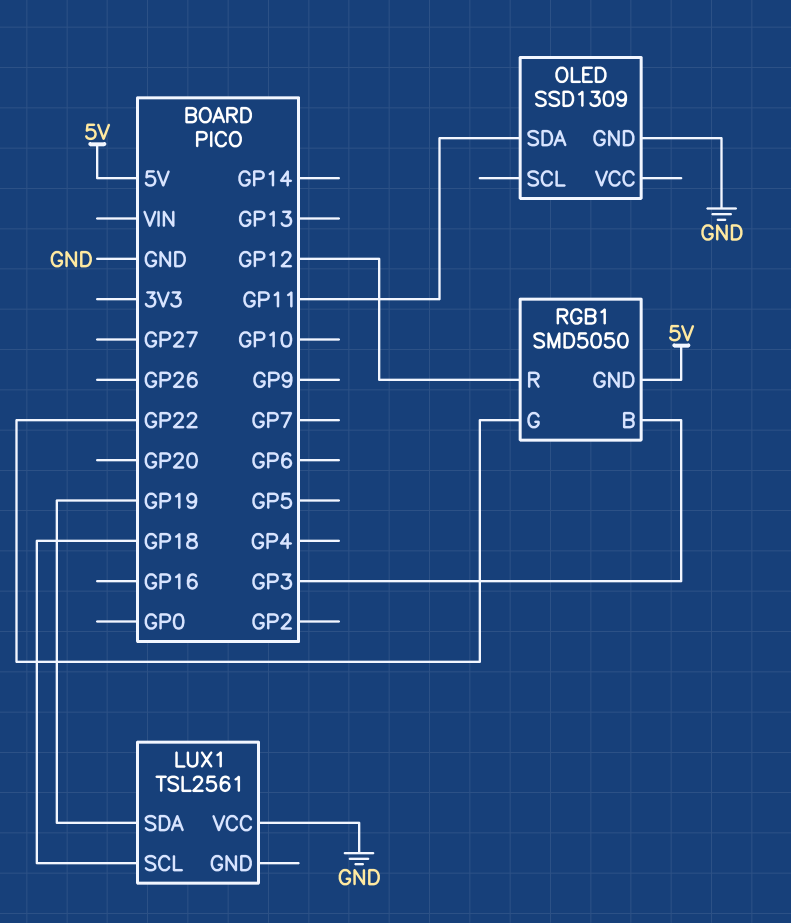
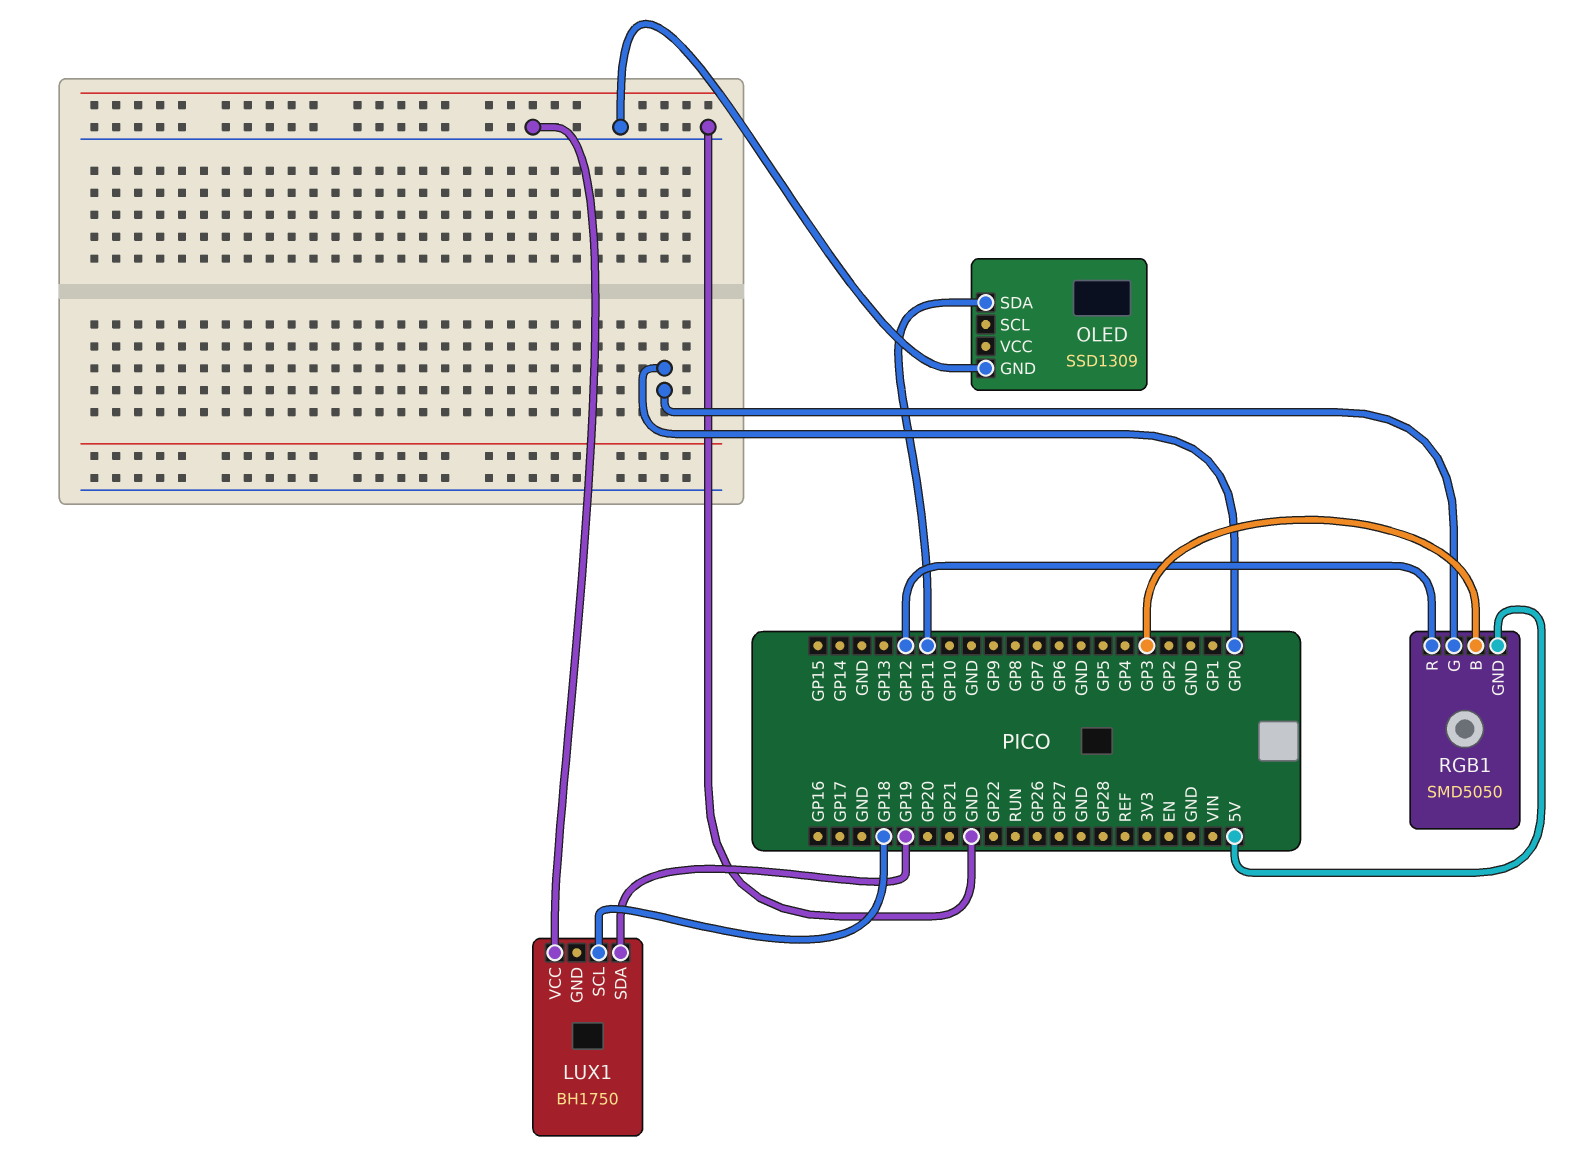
LUX1: TSL2561 -> BH1750
RGB1 pin G: GP22 -> GP0

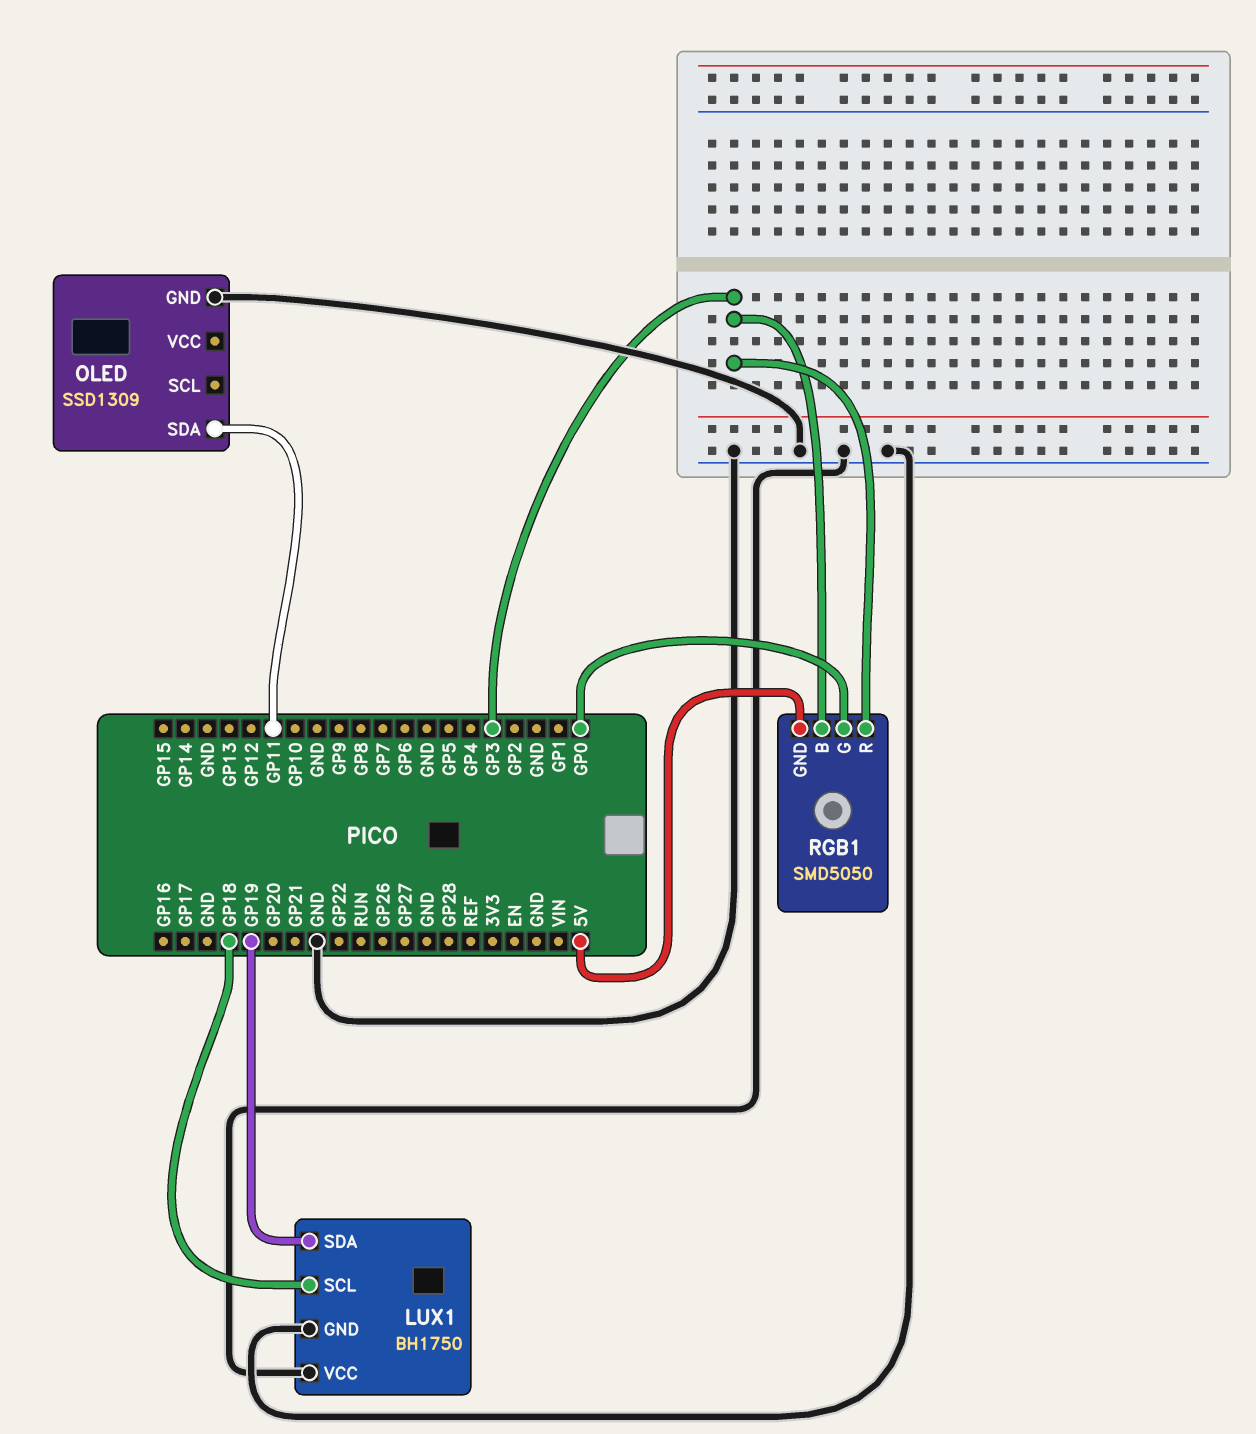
LUX1 pin GND: none -> GND
RGB1 pin R: GP12 -> GP3

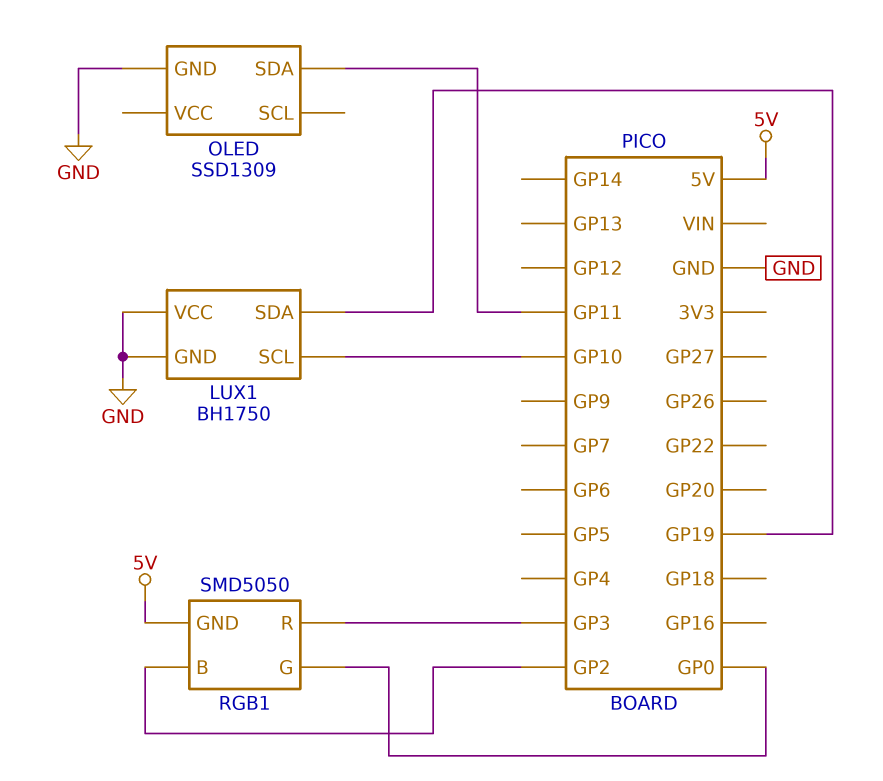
LUX1 pin SCL: GP18 -> GP10
RGB1 pin B: GP3 -> GP2

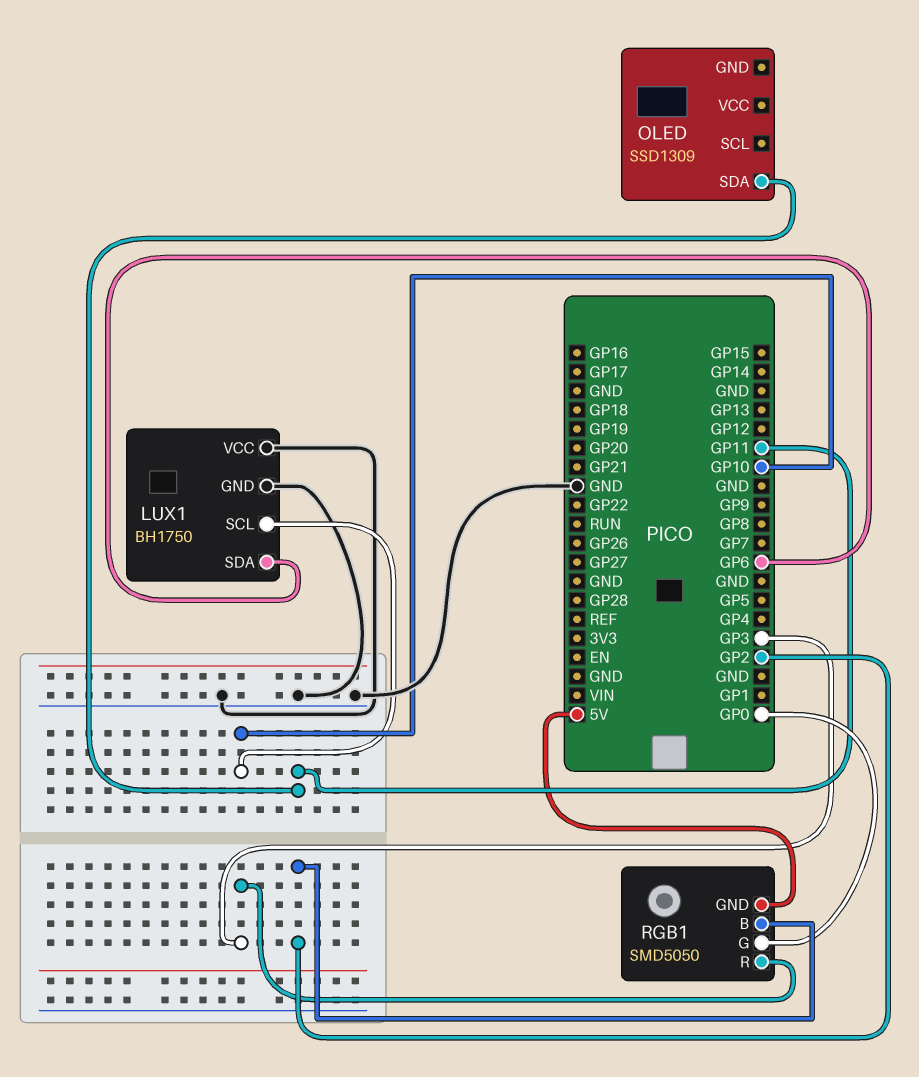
LUX1 pin SDA: GP19 -> GP6
OLED pin GND: GND -> none

